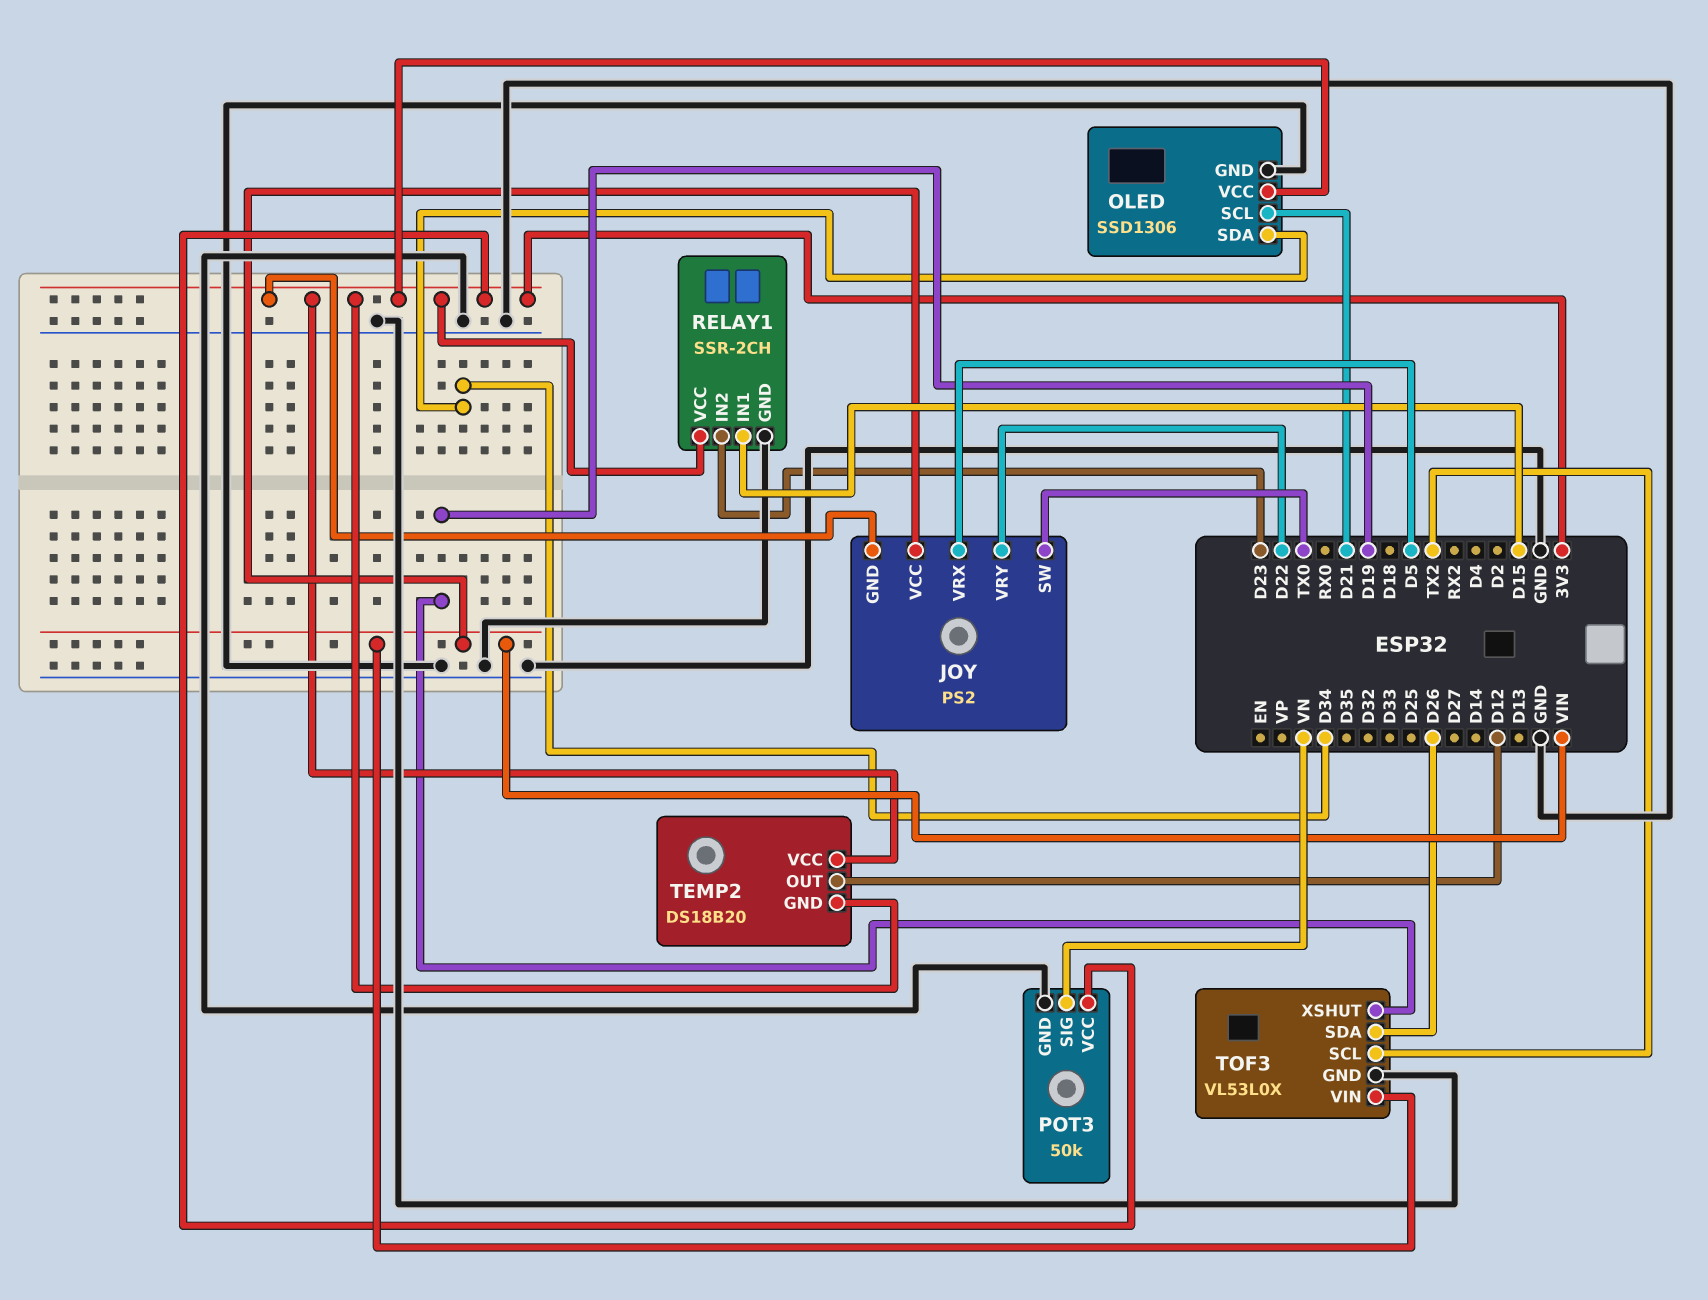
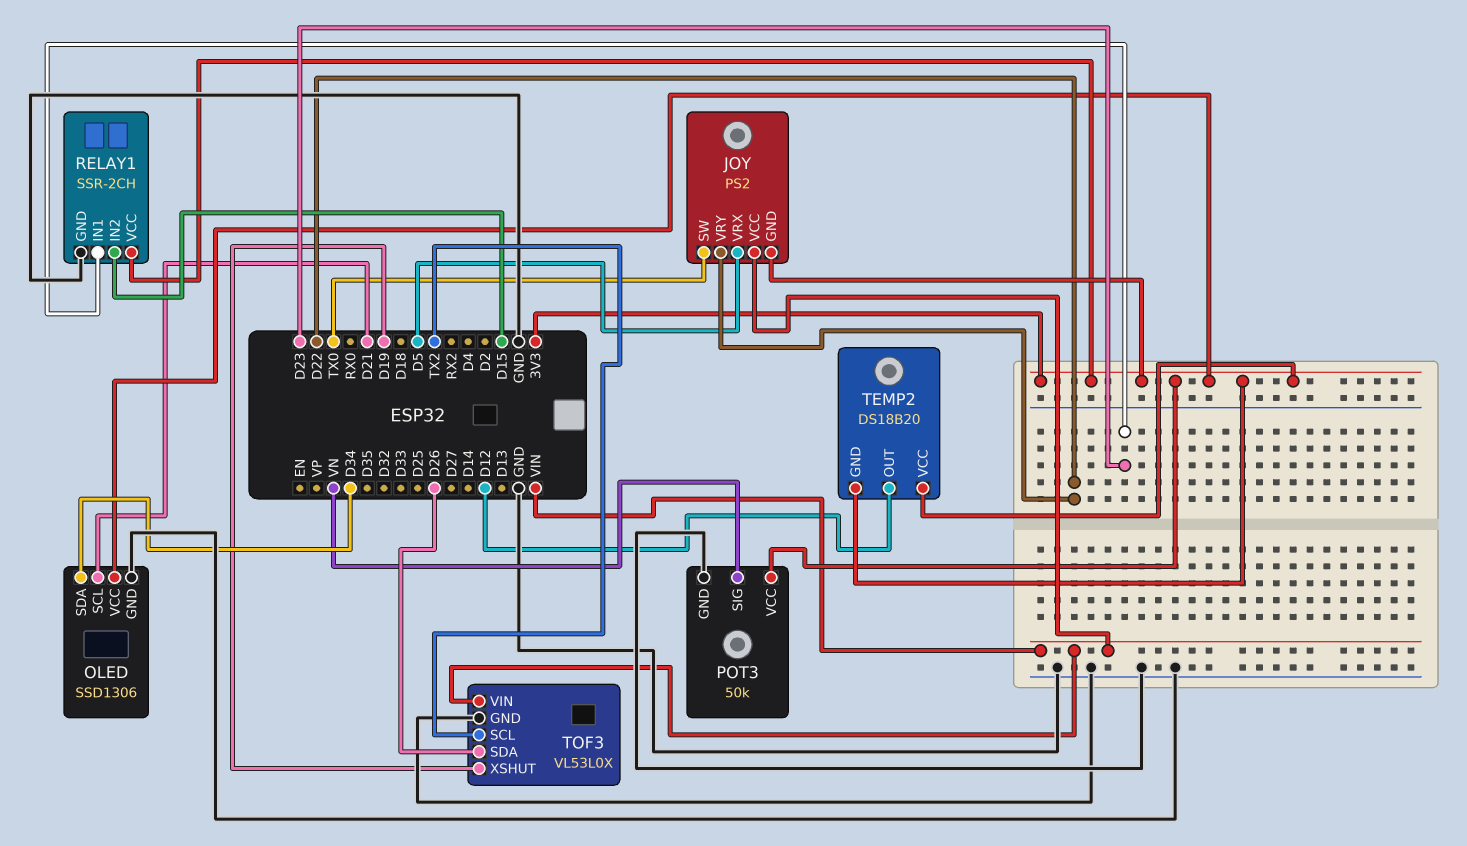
RELAY1 pin IN1: D15 -> D23
RELAY1 pin IN2: D23 -> D15

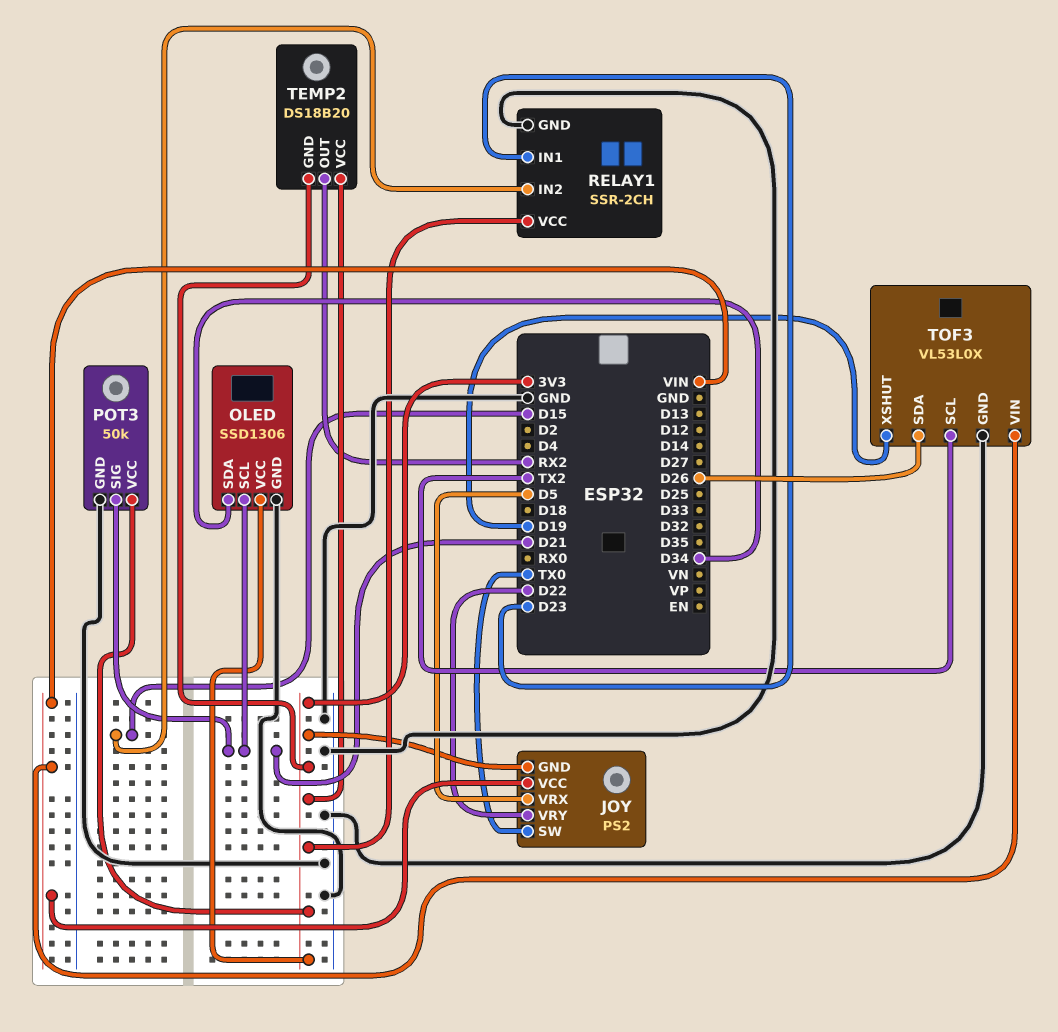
POT3 pin SIG: VN -> D21
TEMP2 pin OUT: D12 -> RX2

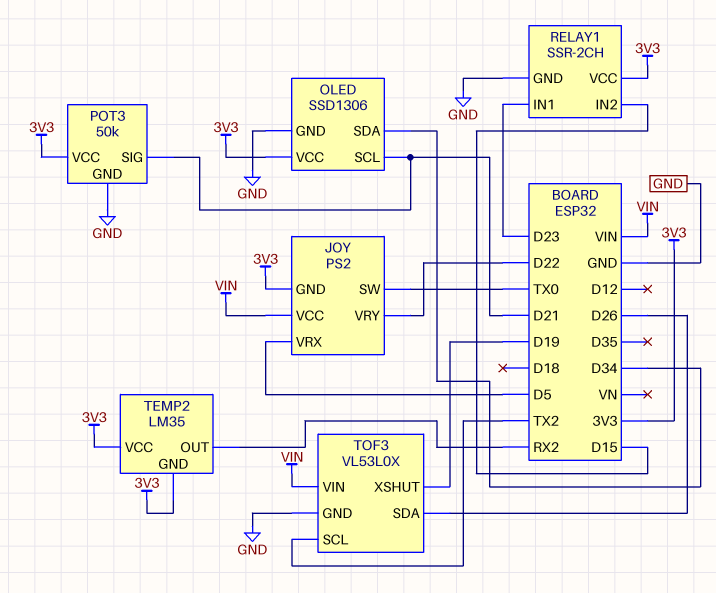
TEMP2: DS18B20 -> LM35

